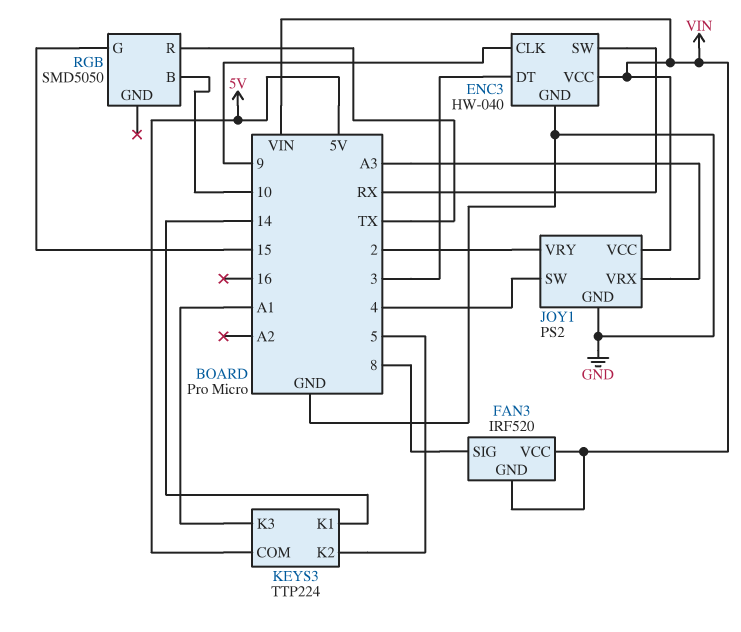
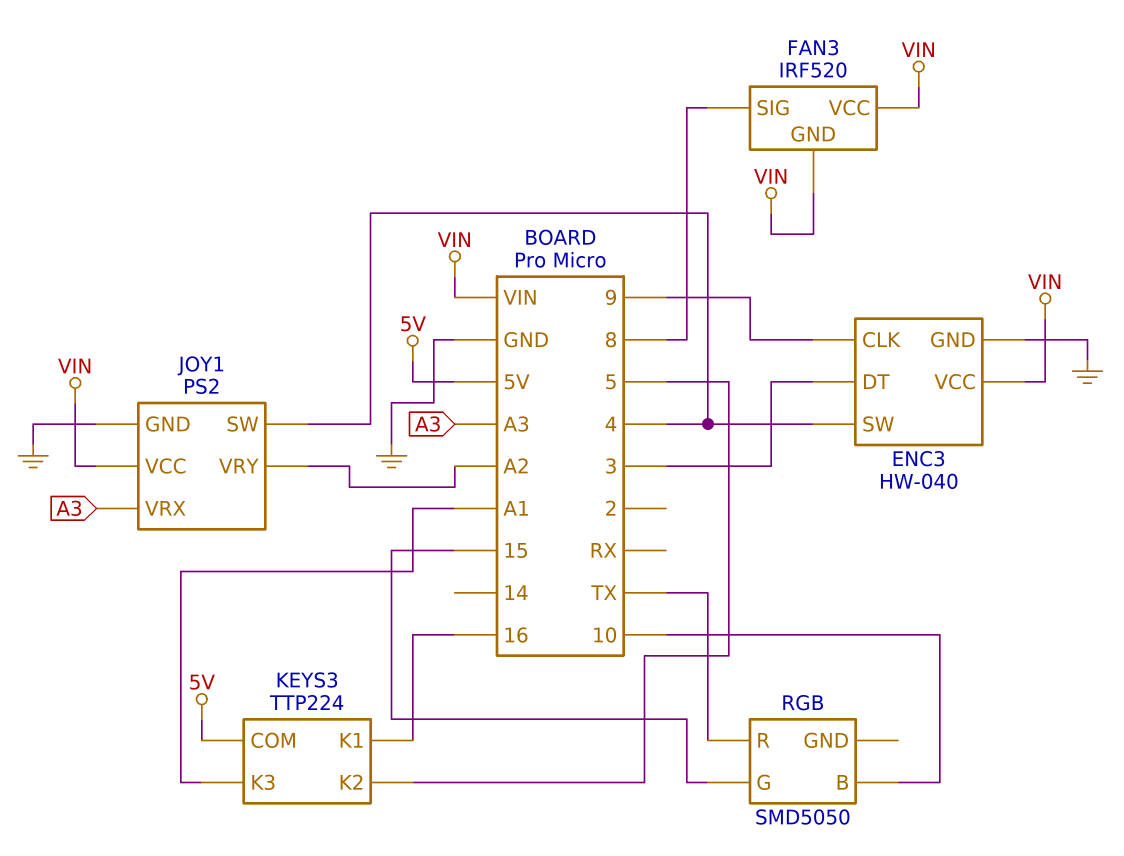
ENC3 pin SW: RX -> 4
JOY1 pin VRY: 2 -> A2
KEYS3 pin K1: 14 -> 16

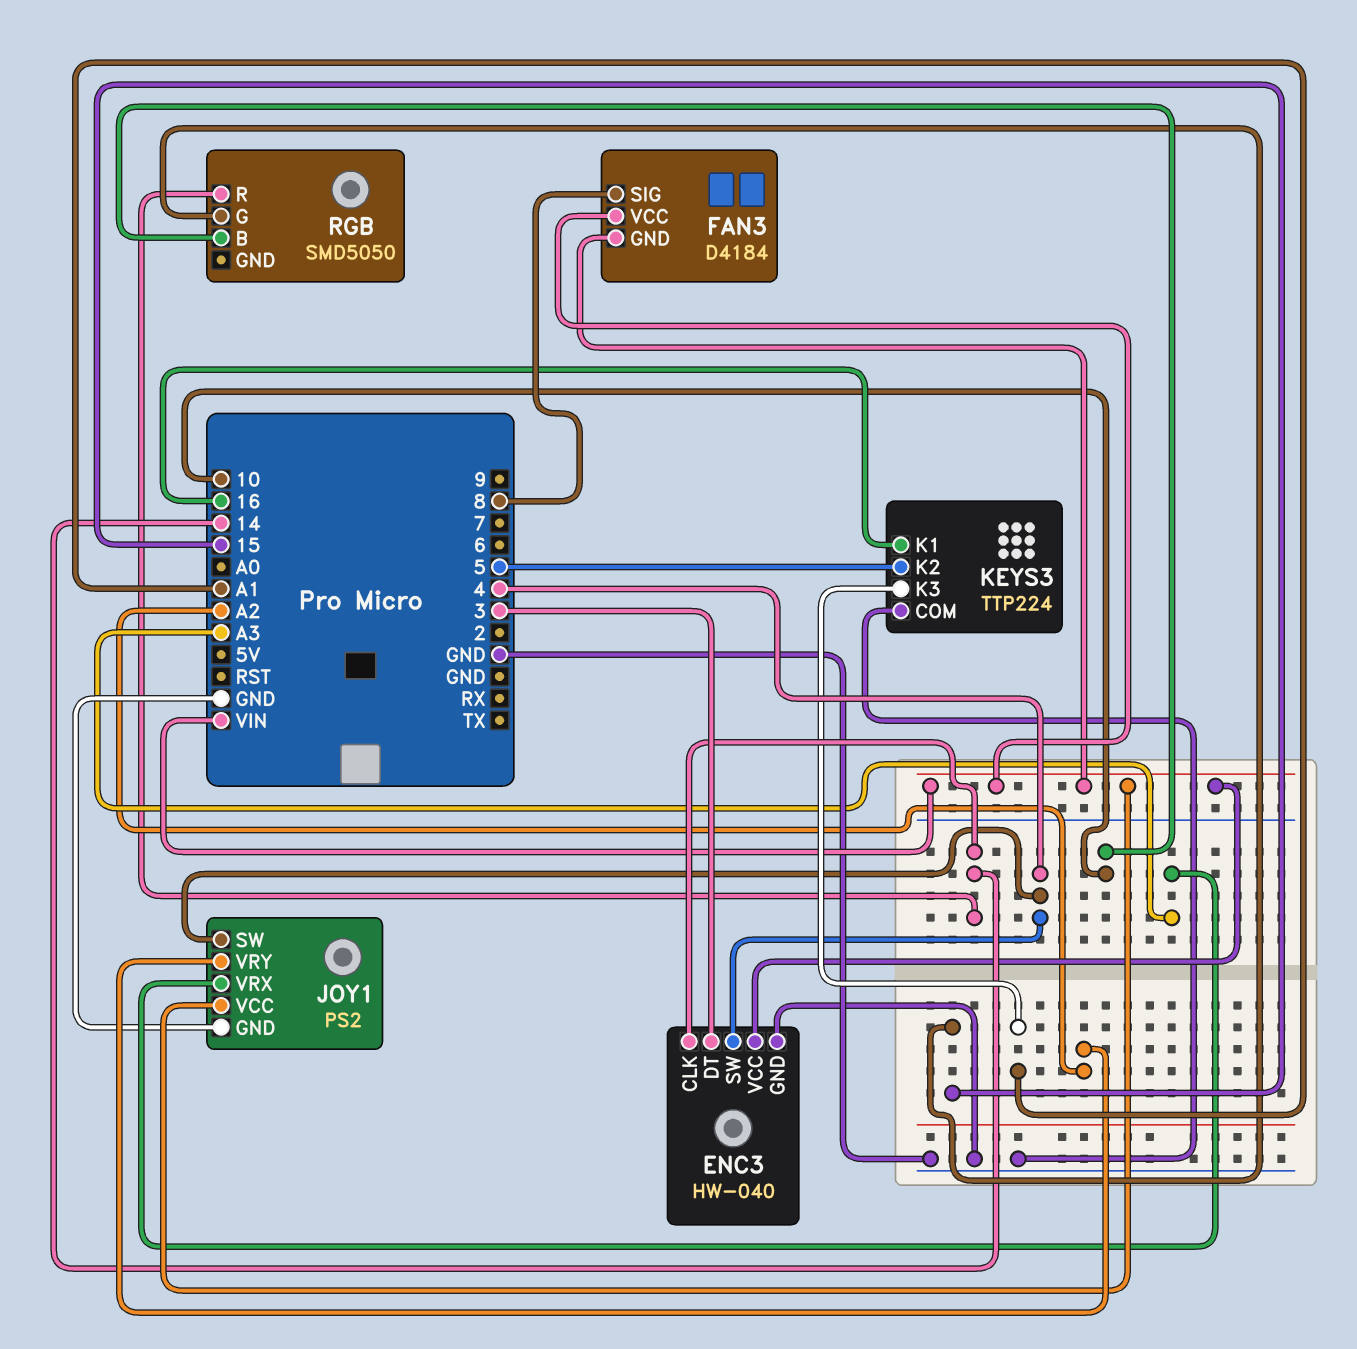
ENC3 pin CLK: 9 -> 14
FAN3: IRF520 -> D4184
KEYS3 pin COM: 5V -> GND
RGB pin R: TX -> 14

